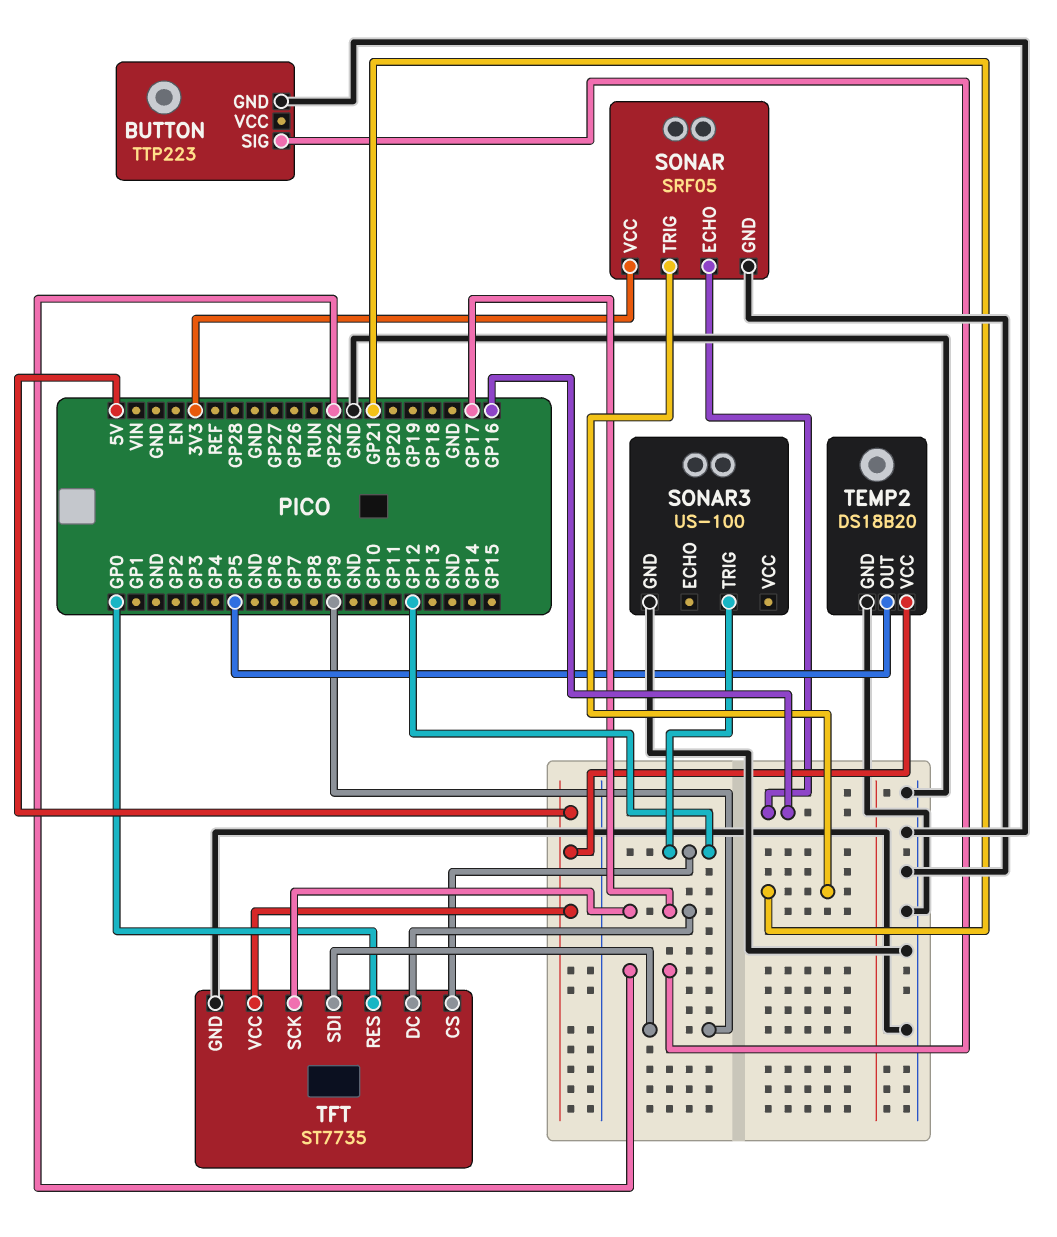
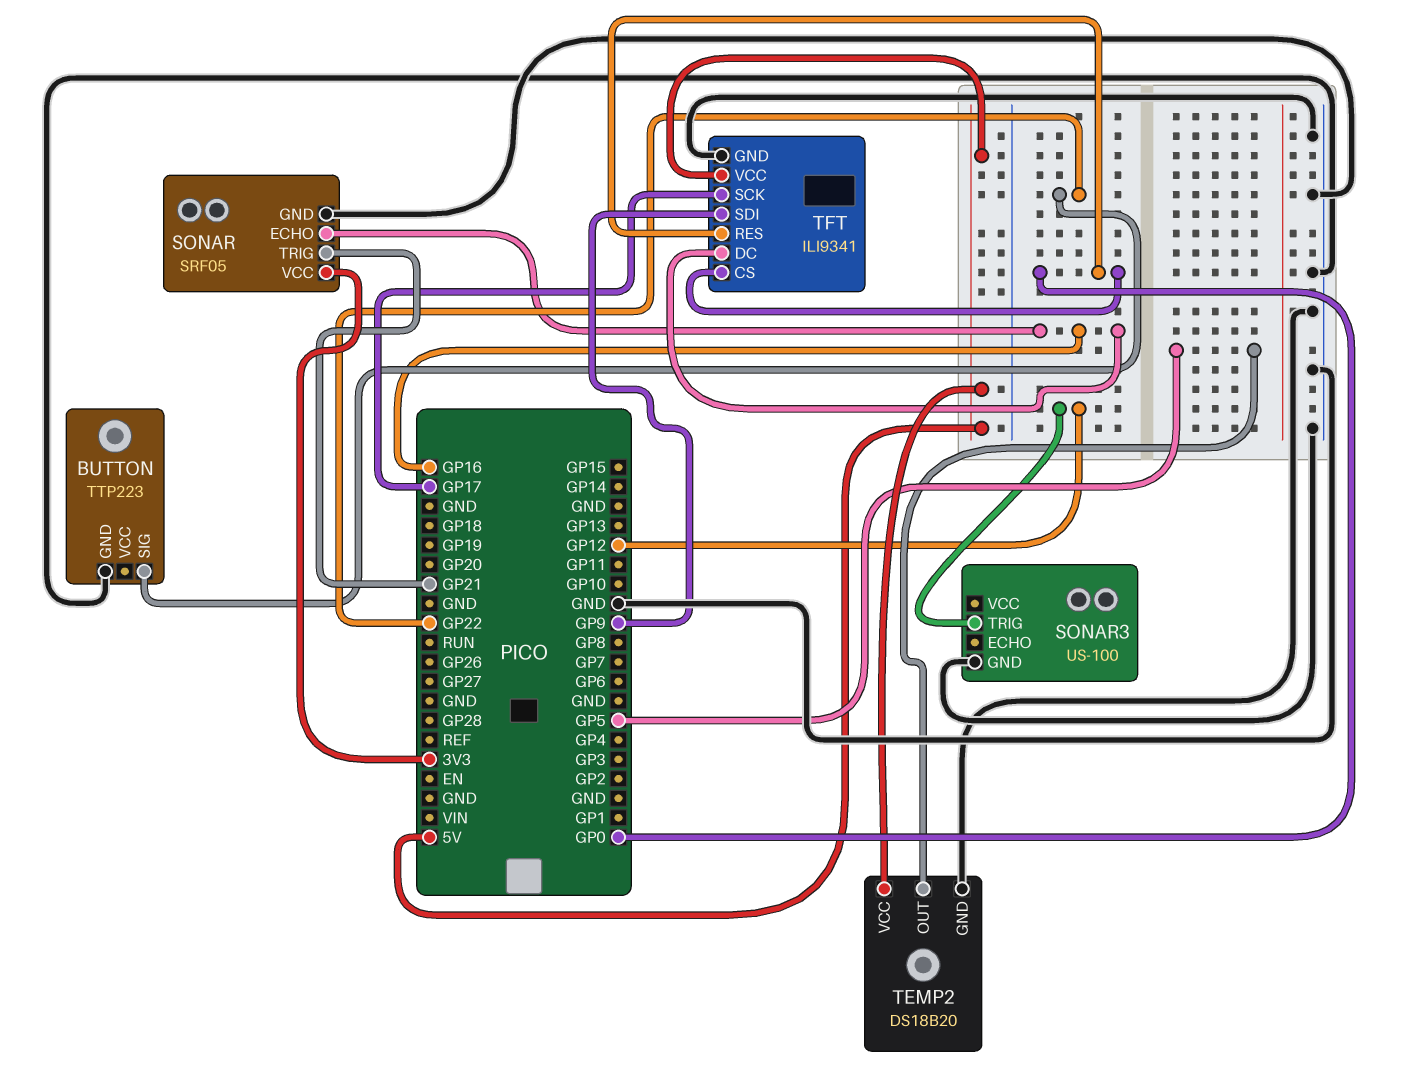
TFT: ST7735 -> ILI9341
TFT pin CS: GP12 -> GP0
TFT pin DC: GP17 -> GP16

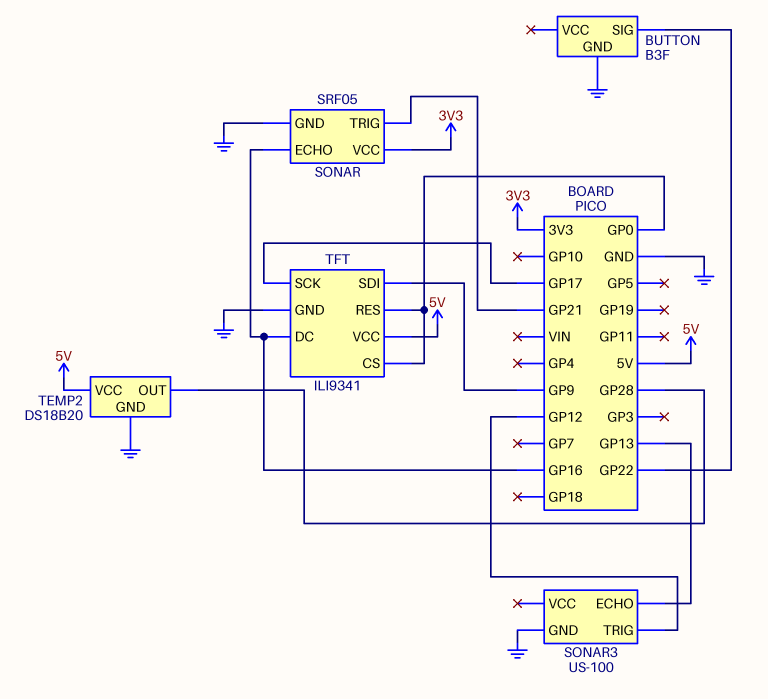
BUTTON: TTP223 -> B3F
SONAR3 pin ECHO: none -> GP13
TEMP2 pin OUT: GP5 -> GP28

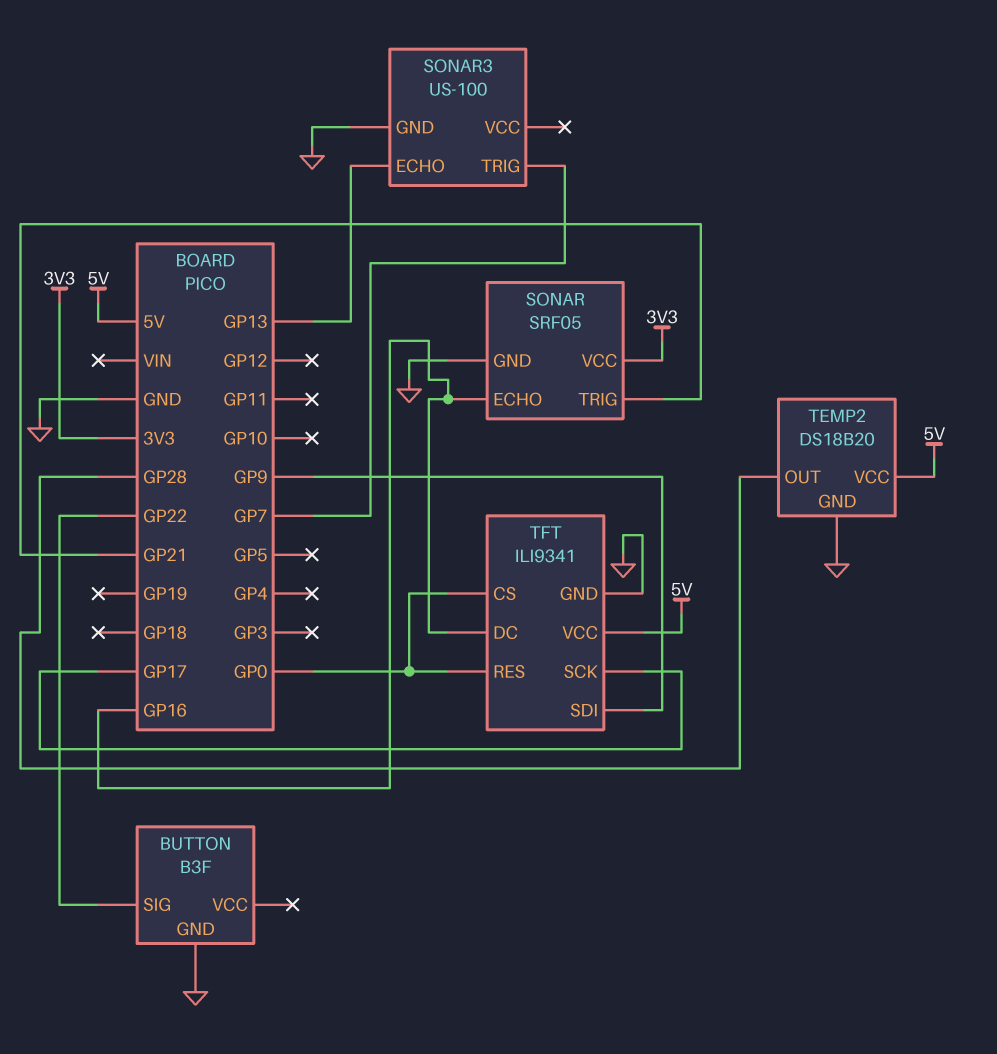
SONAR3 pin TRIG: GP12 -> GP7

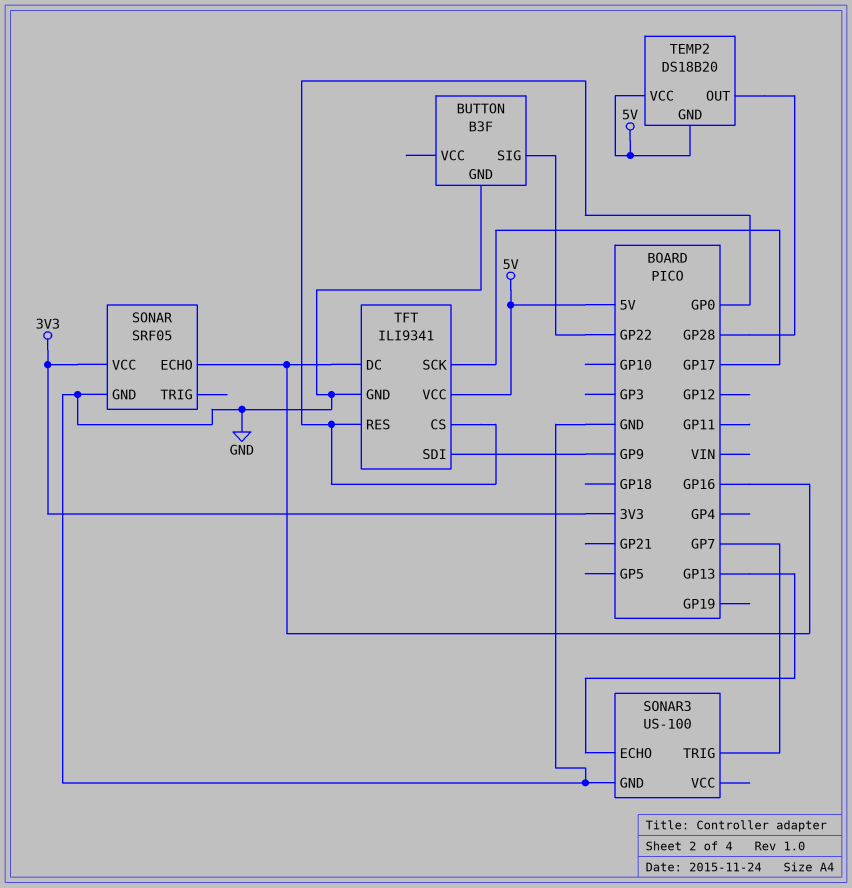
SONAR pin TRIG: GP21 -> none
TEMP2 pin GND: GND -> 5V

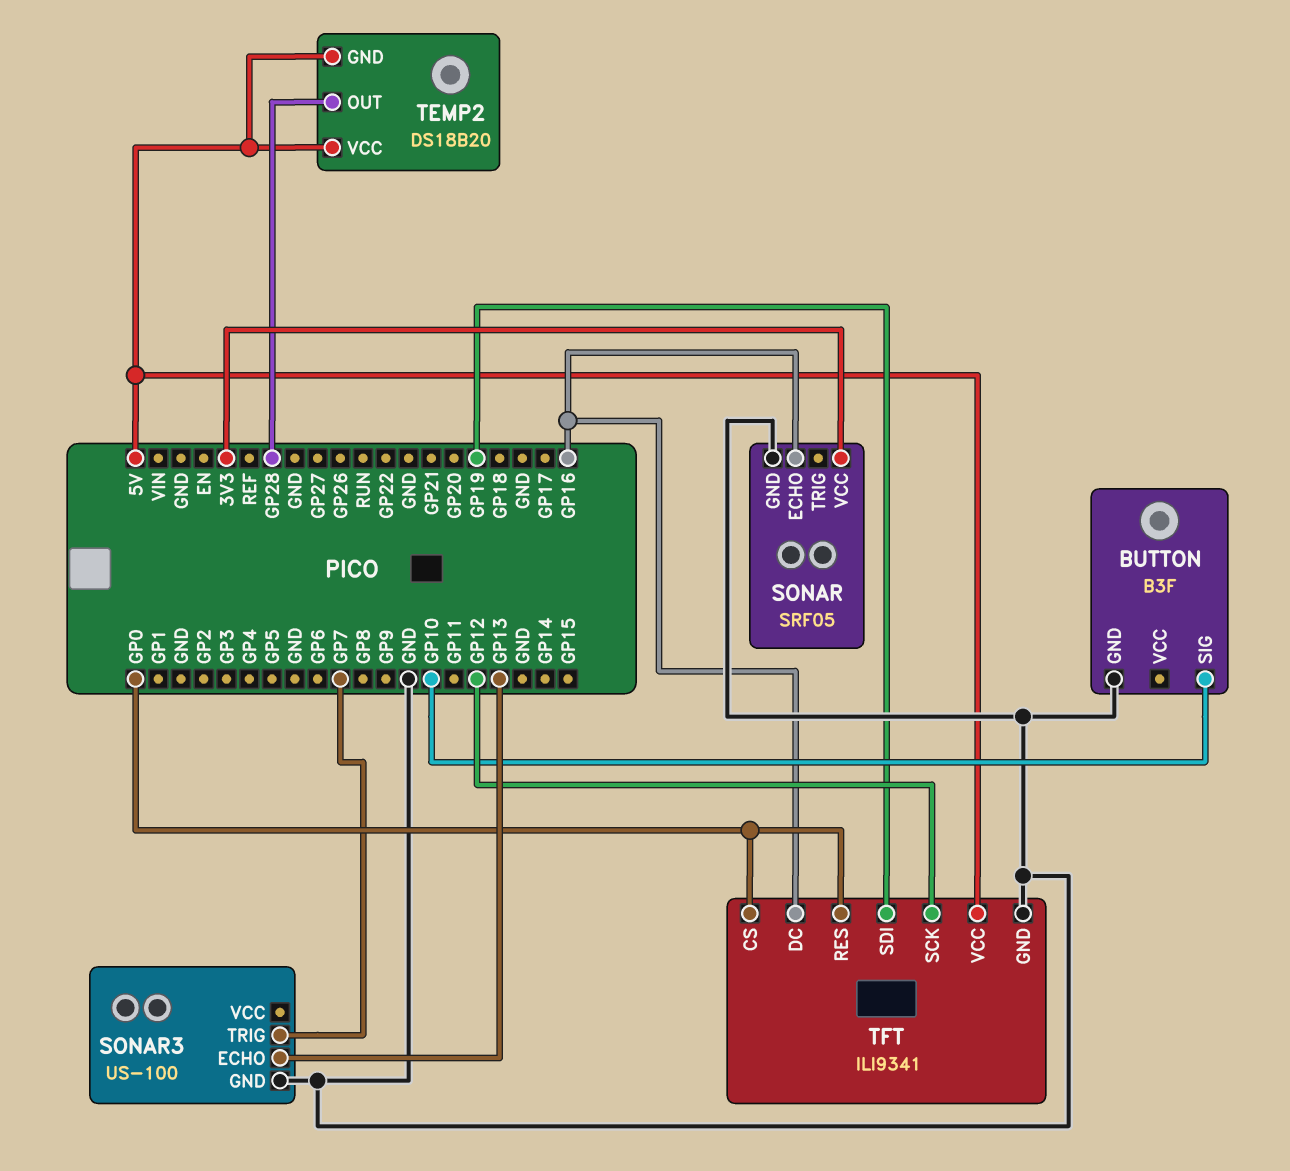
BUTTON pin SIG: GP22 -> GP10
TFT pin SCK: GP17 -> GP12
TFT pin SDI: GP9 -> GP19

